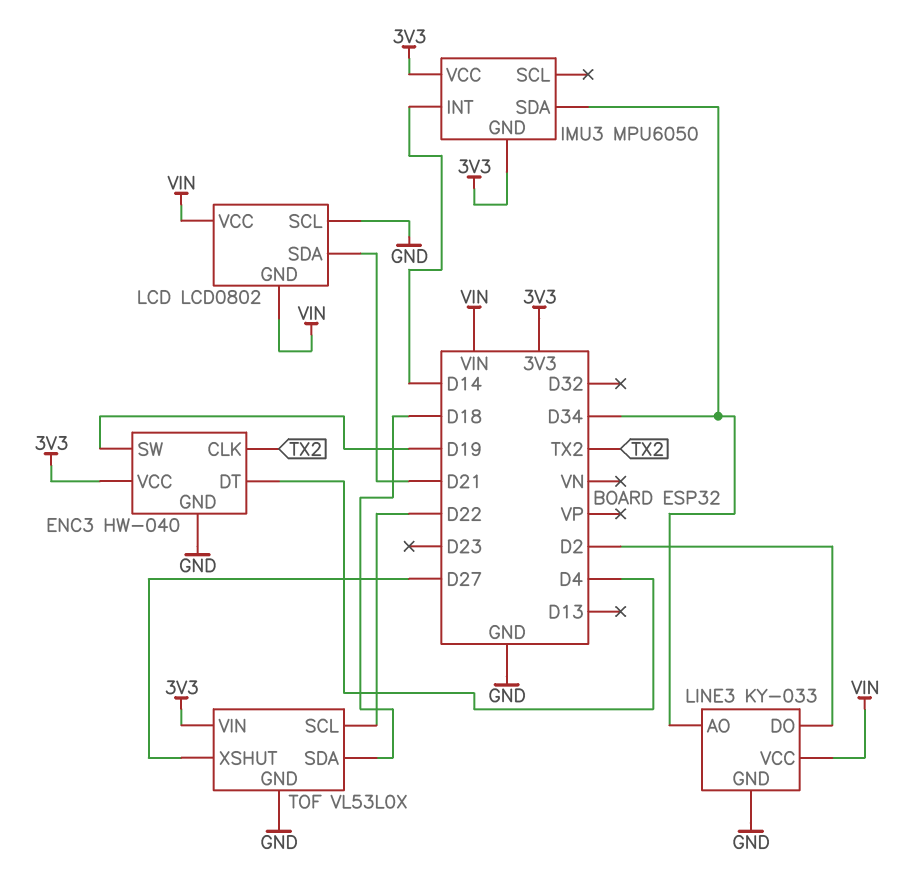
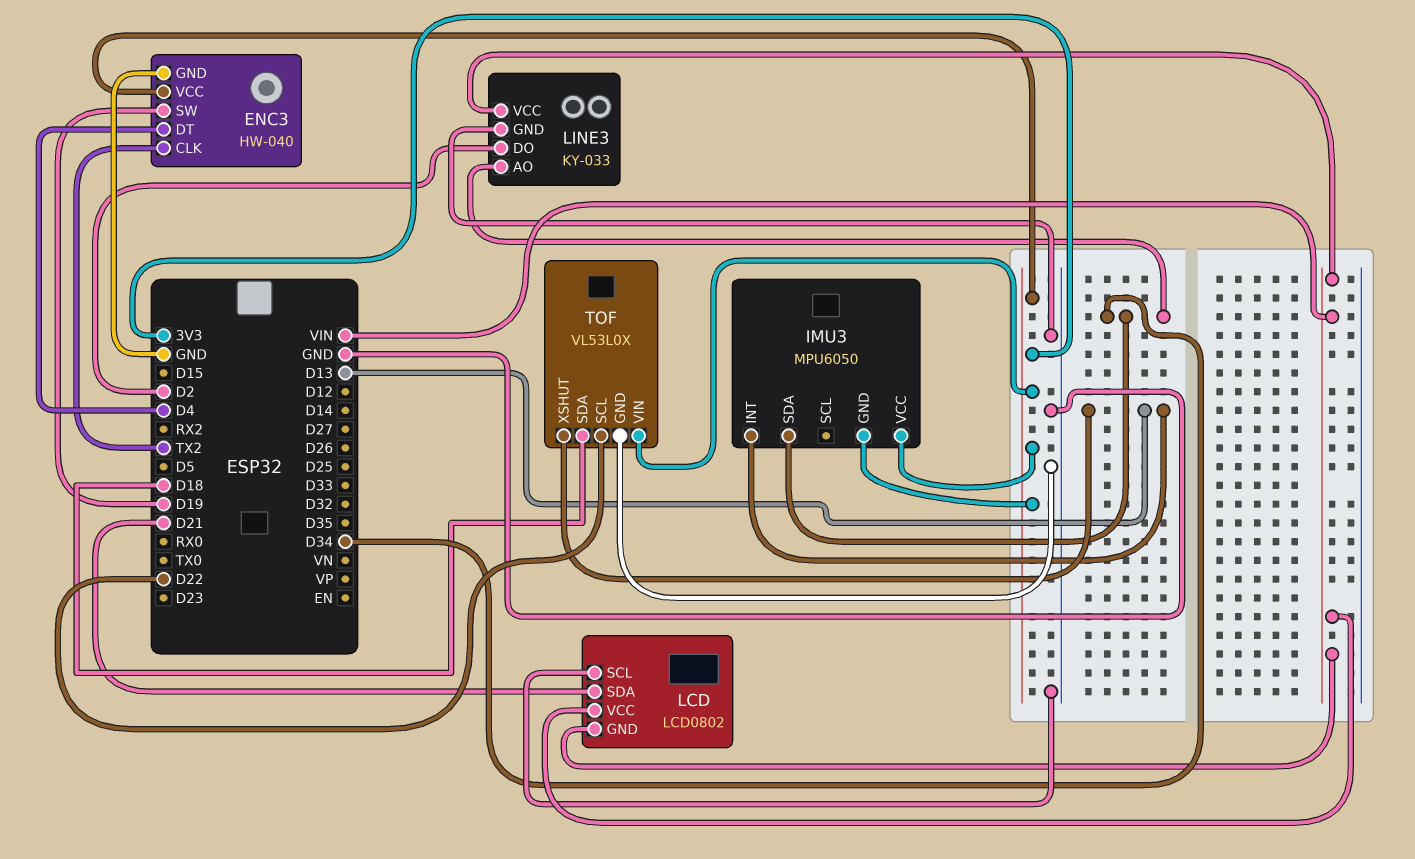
IMU3 pin INT: D14 -> D13
TOF pin XSHUT: D27 -> D13

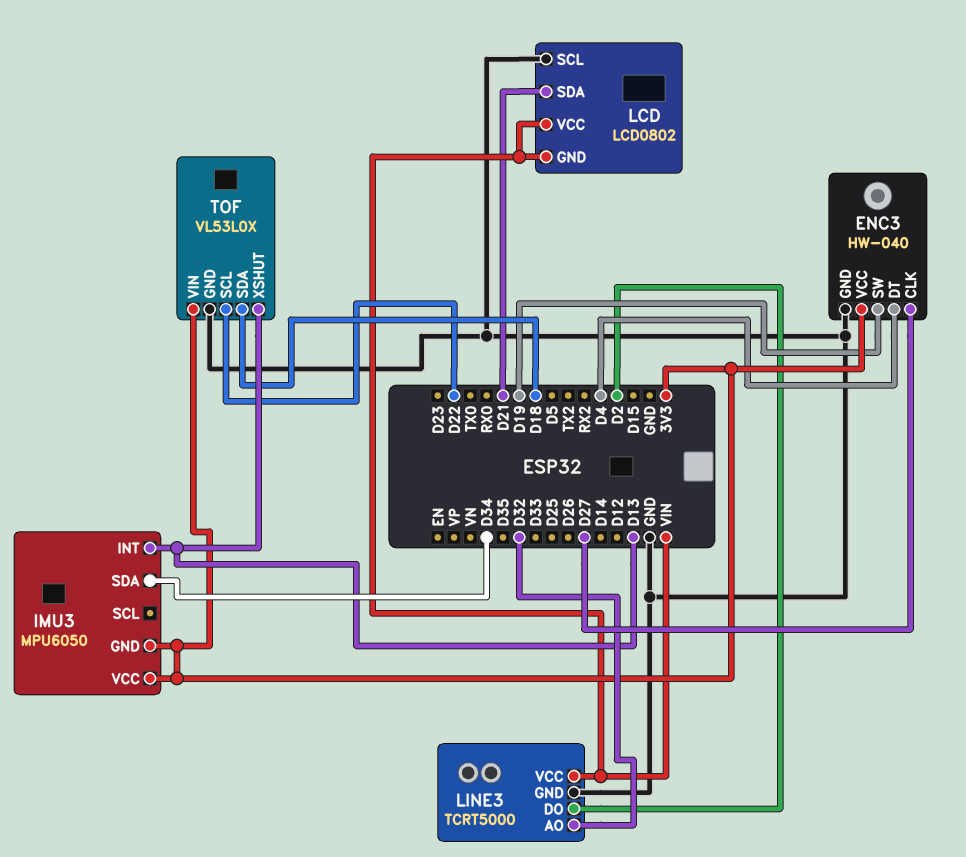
ENC3 pin CLK: TX2 -> D27
LINE3: KY-033 -> TCRT5000
LINE3 pin AO: D34 -> D32

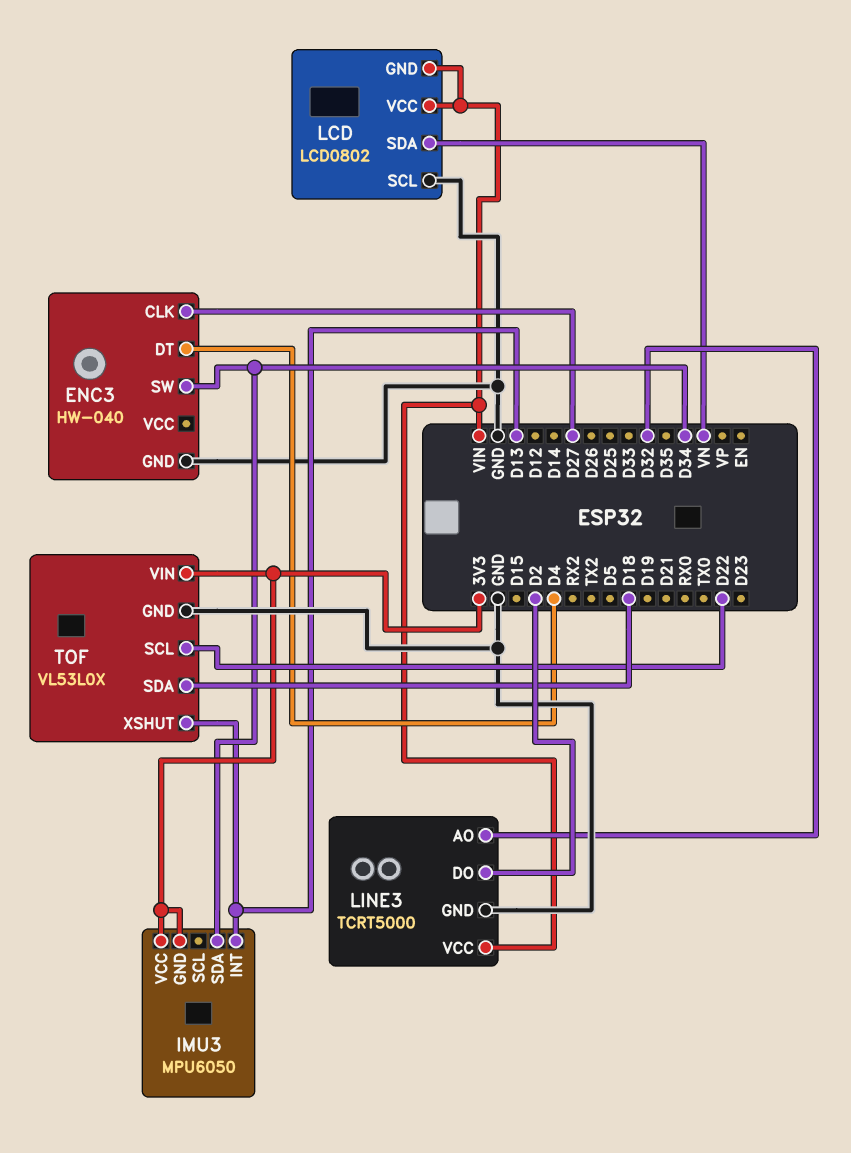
ENC3 pin SW: D19 -> D34
ENC3 pin VCC: 3V3 -> none
LCD pin SDA: D21 -> VN

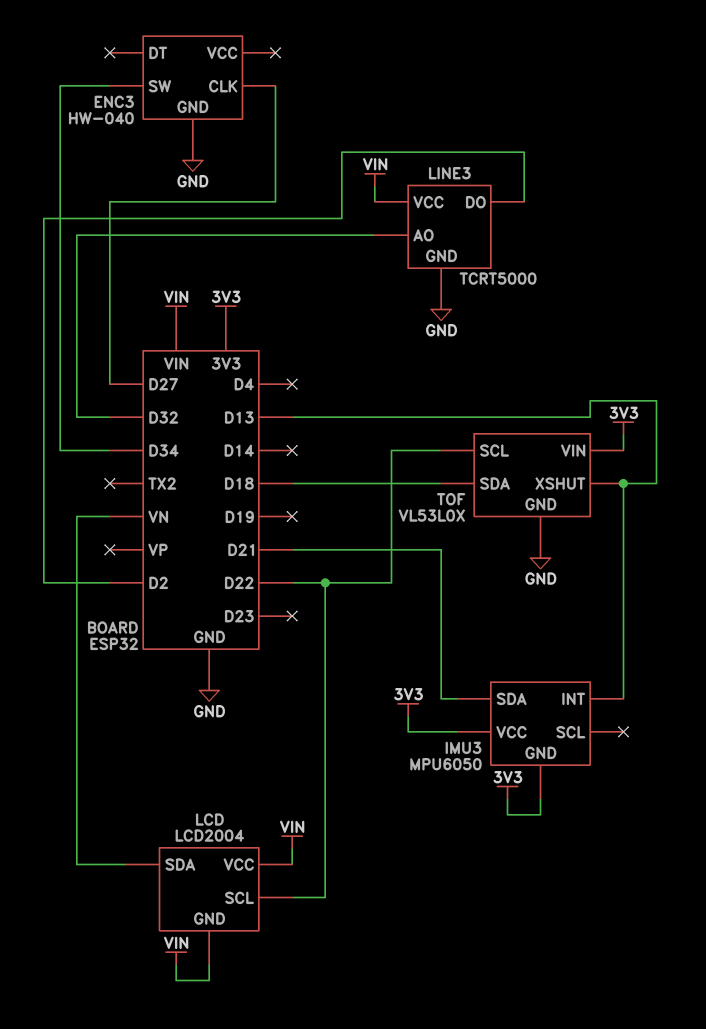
ENC3 pin DT: D4 -> none
IMU3 pin SDA: D34 -> D21
LCD: LCD0802 -> LCD2004
LCD pin SCL: GND -> D22

